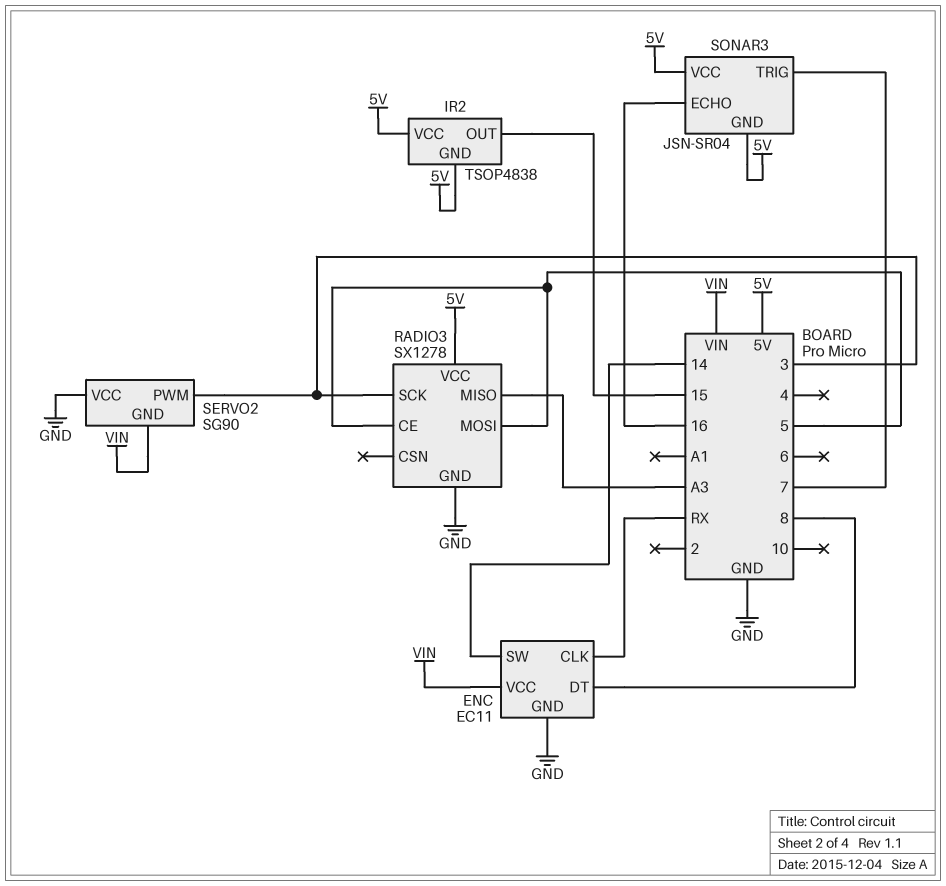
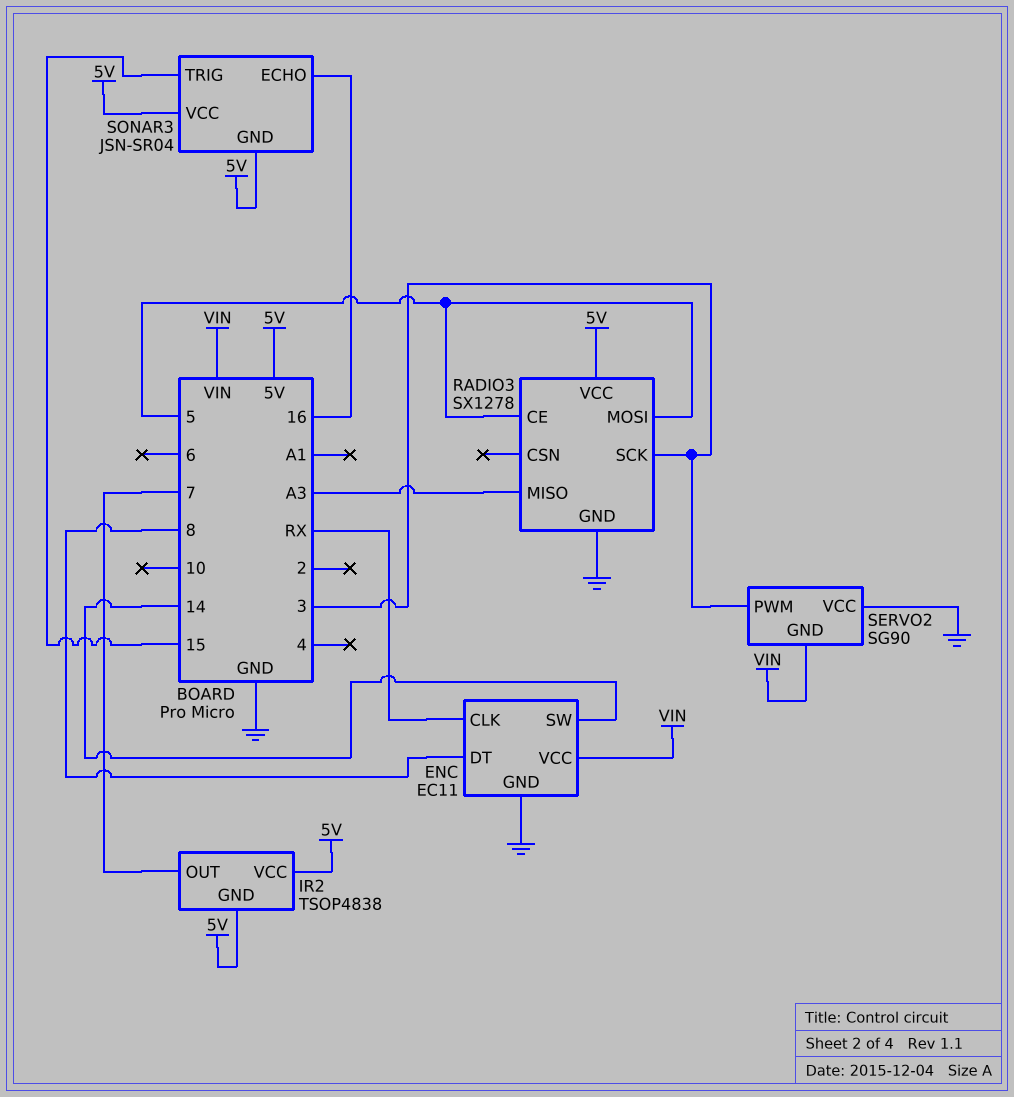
IR2 pin OUT: 15 -> 7
SONAR3 pin TRIG: 7 -> 15

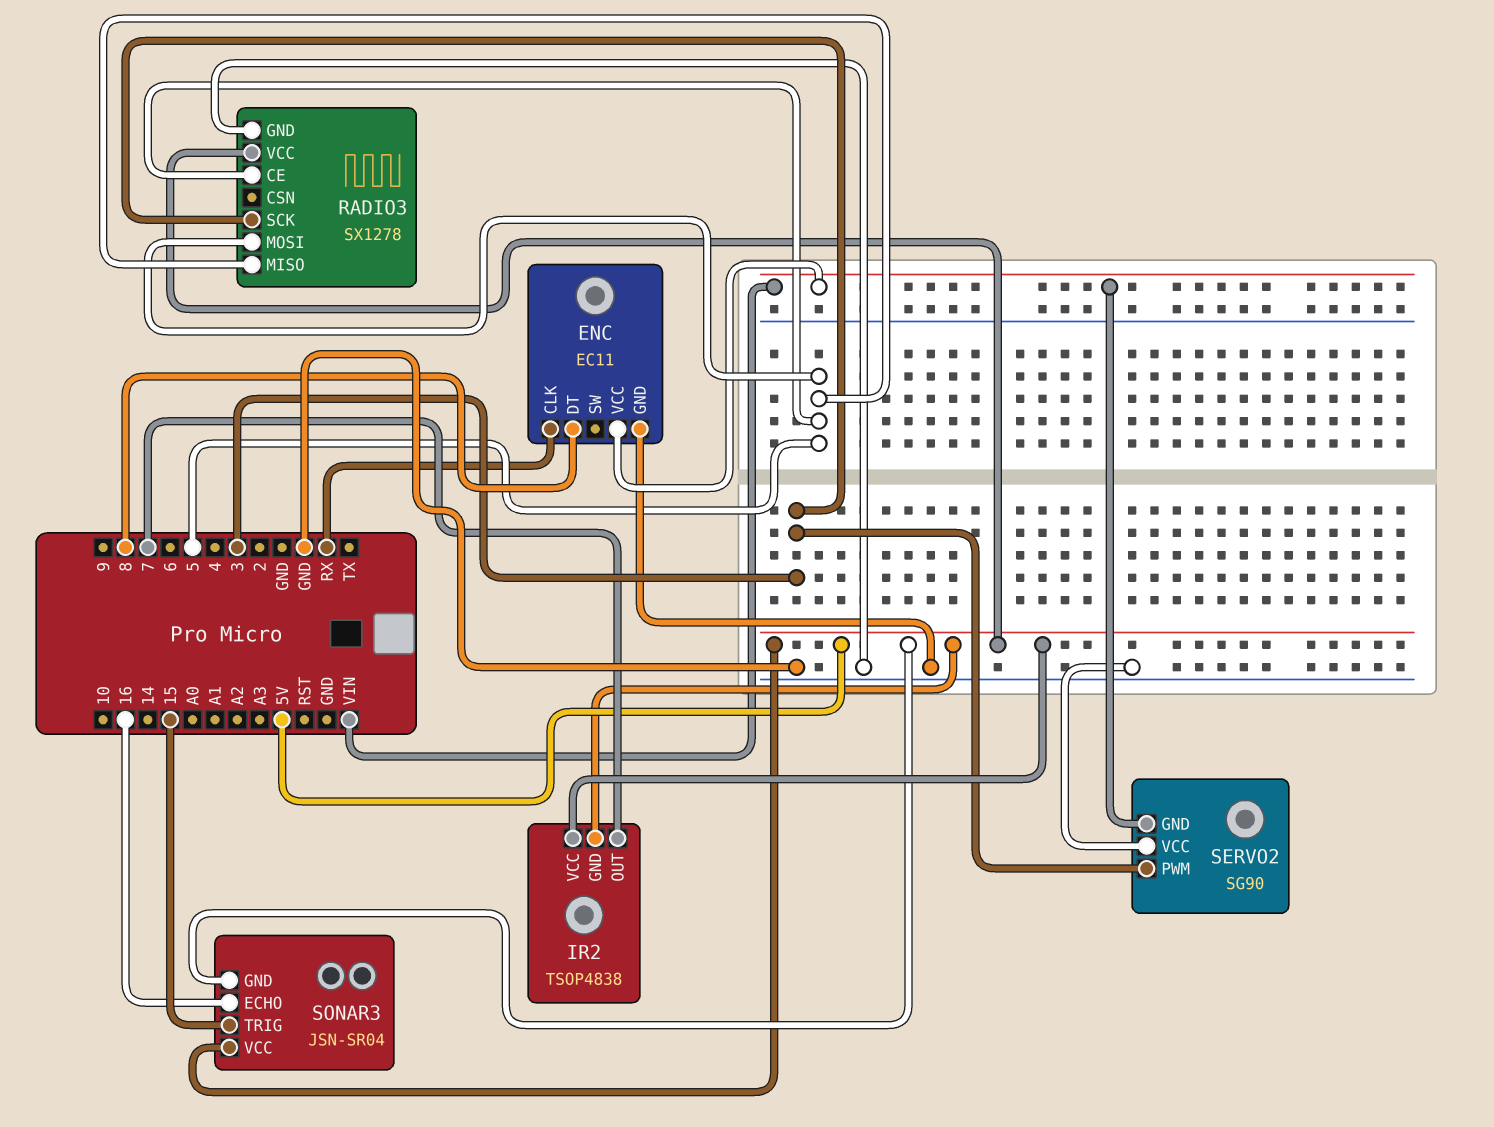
ENC pin SW: 14 -> none
RADIO3 pin MISO: A3 -> 5

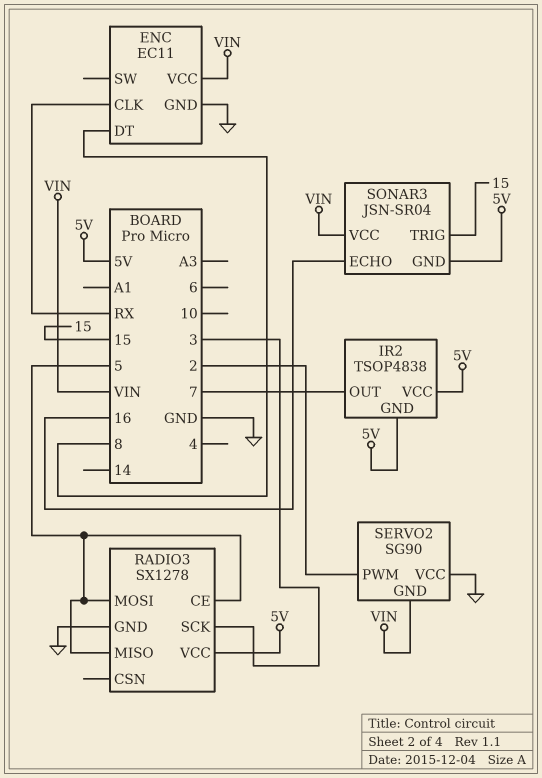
SERVO2 pin PWM: 3 -> 2
SONAR3 pin VCC: 5V -> VIN

